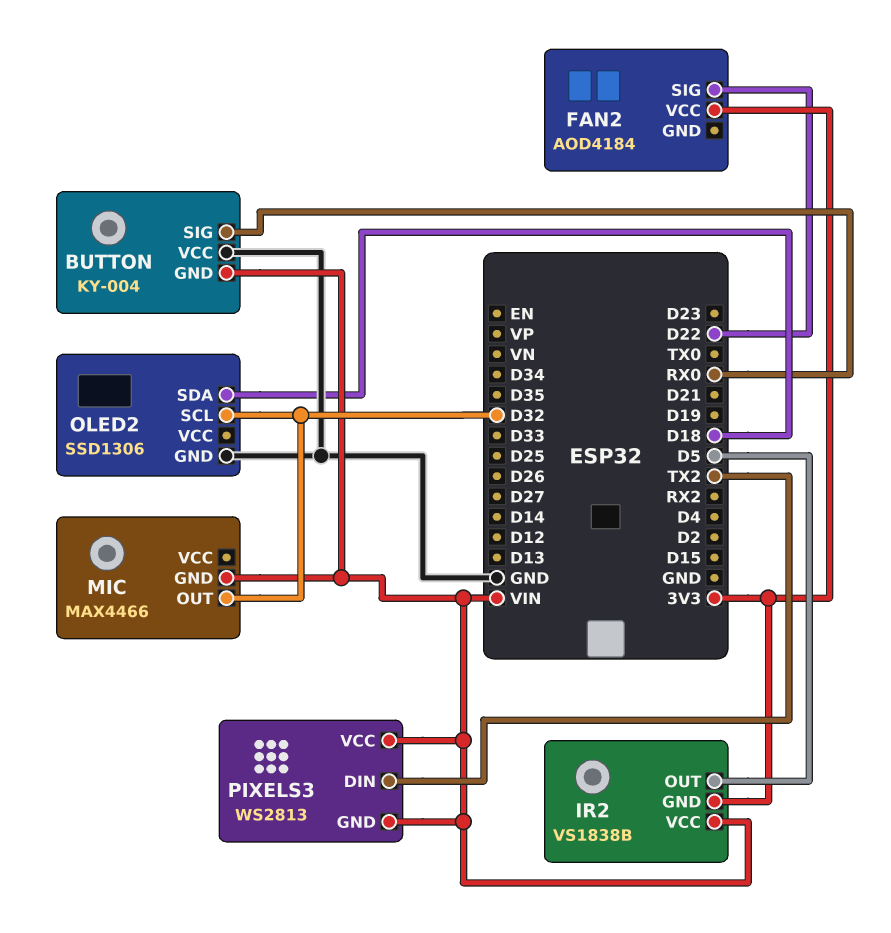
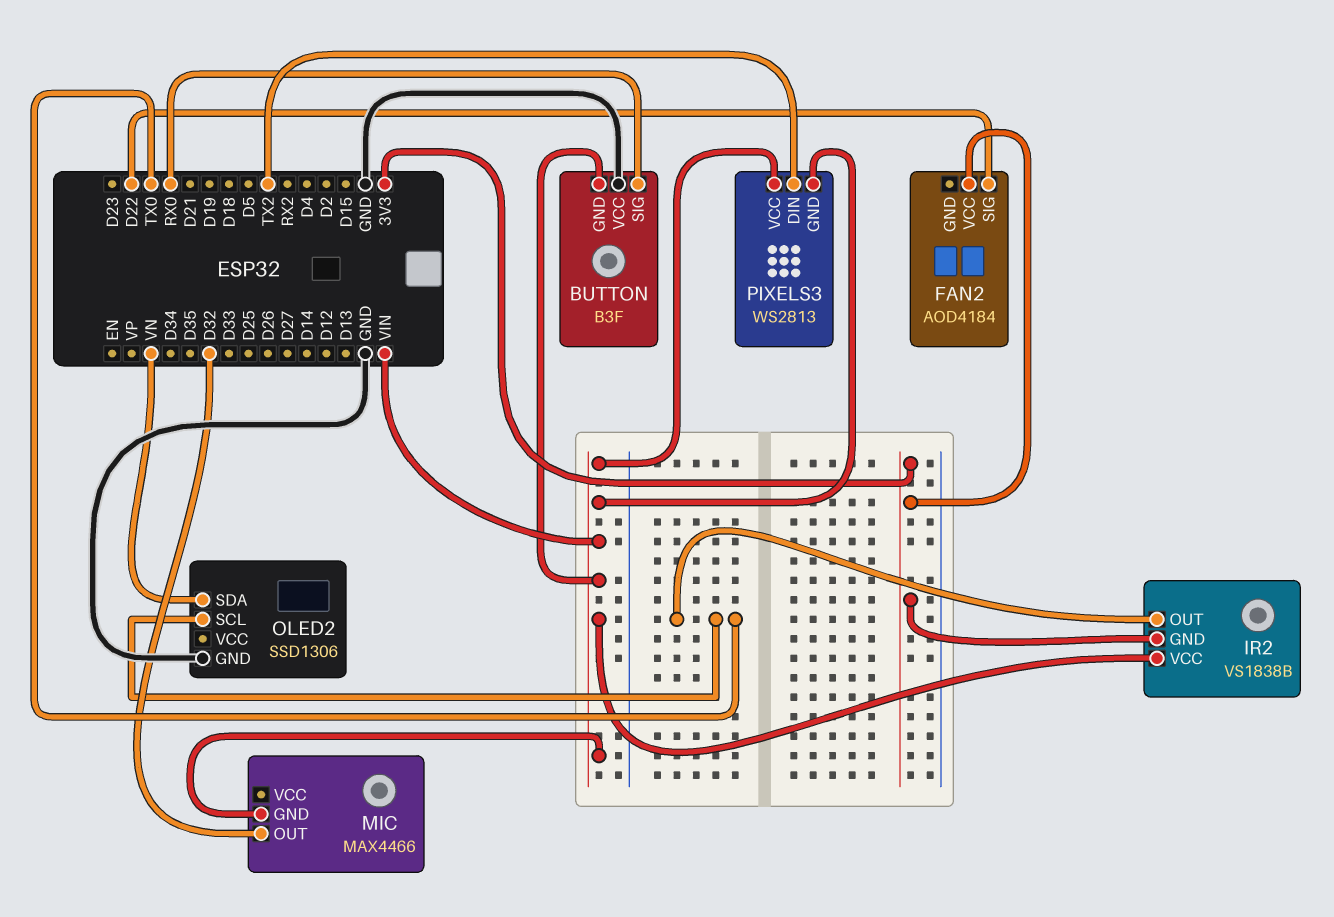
BUTTON: KY-004 -> B3F
IR2 pin OUT: D5 -> TX0
OLED2 pin SCL: D32 -> TX0
OLED2 pin SDA: D18 -> VN

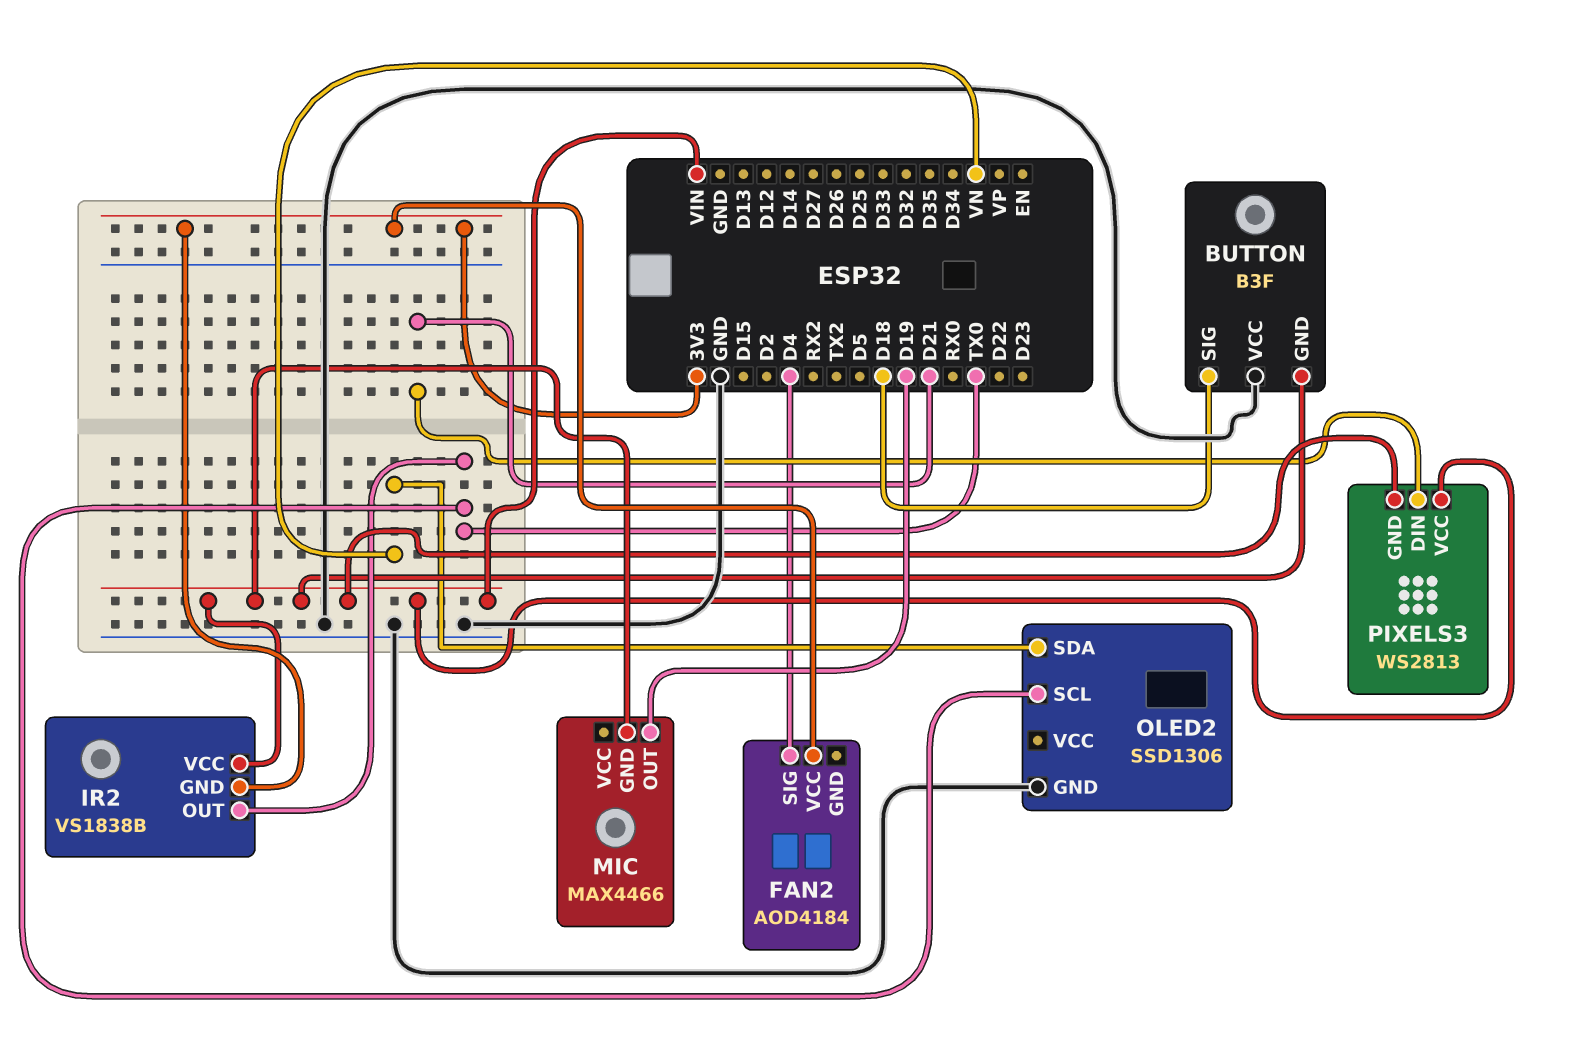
BUTTON pin SIG: RX0 -> D18
FAN2 pin SIG: D22 -> D4
MIC pin OUT: D32 -> D19
PIXELS3 pin DIN: TX2 -> D21

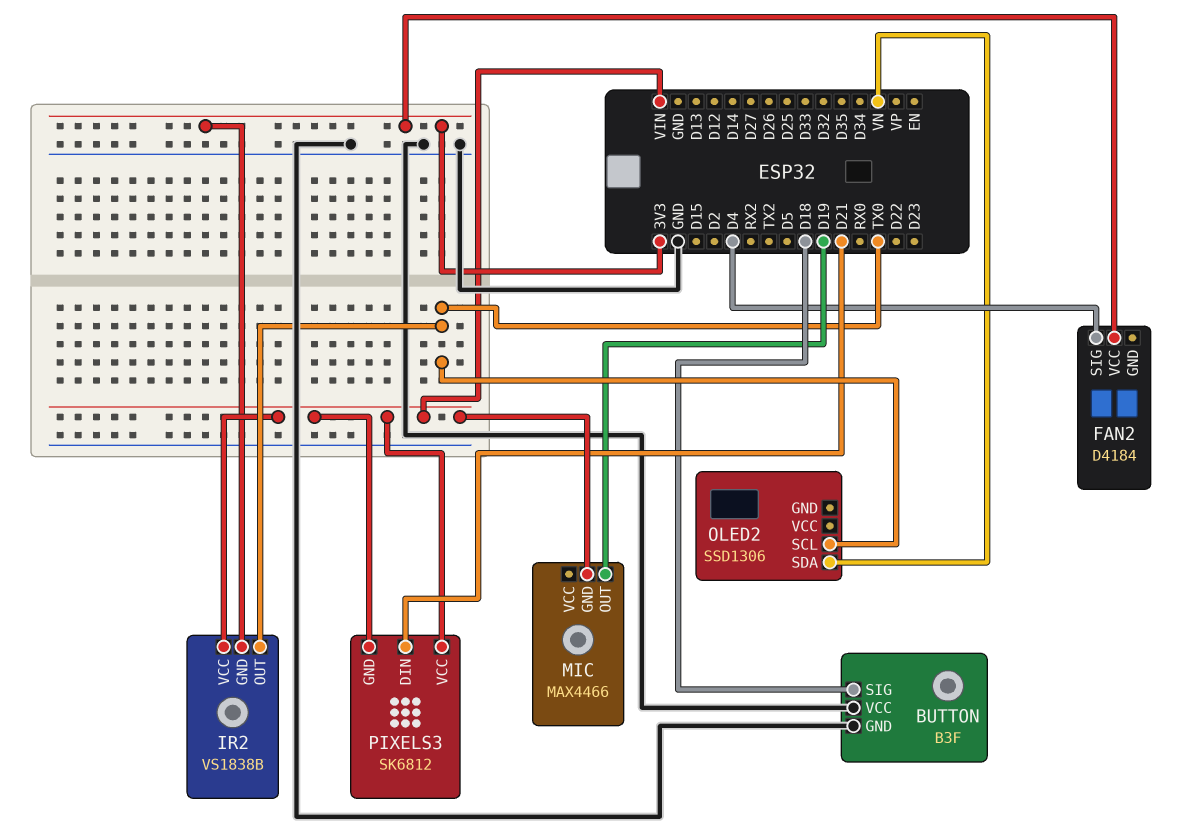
BUTTON pin GND: VIN -> GND
FAN2: AOD4184 -> D4184
OLED2 pin GND: GND -> none
PIXELS3: WS2813 -> SK6812

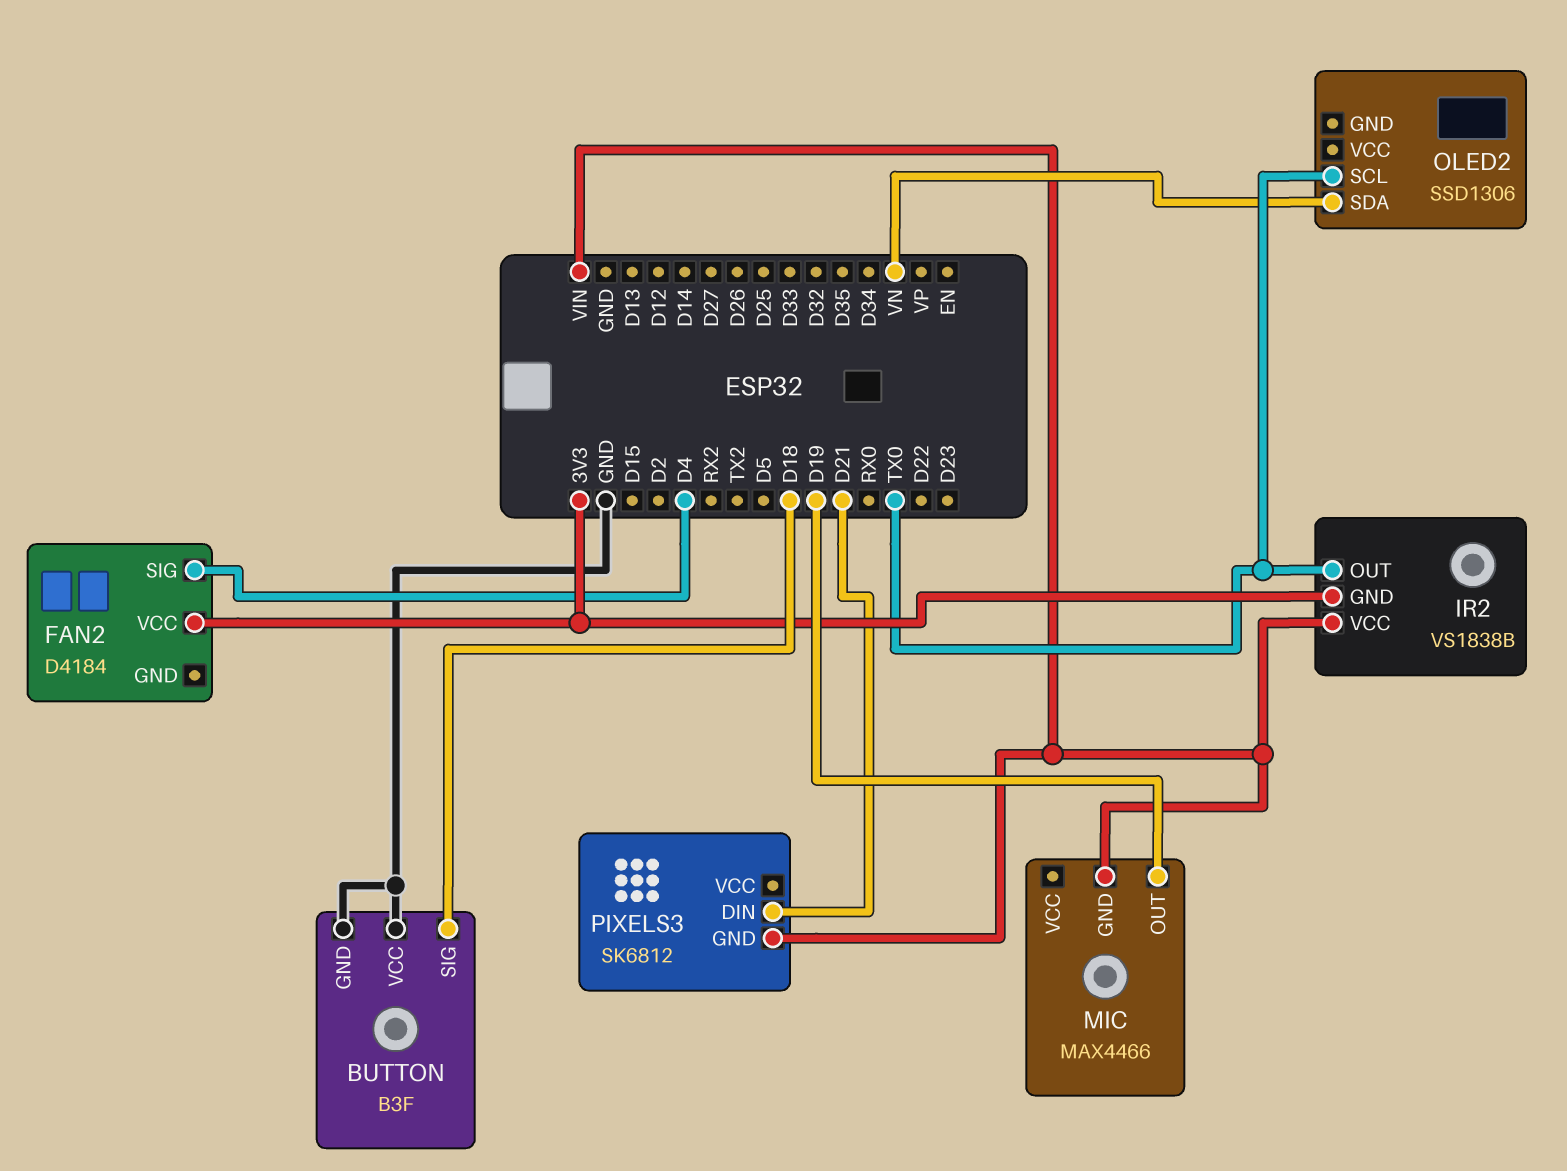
PIXELS3 pin VCC: VIN -> none

